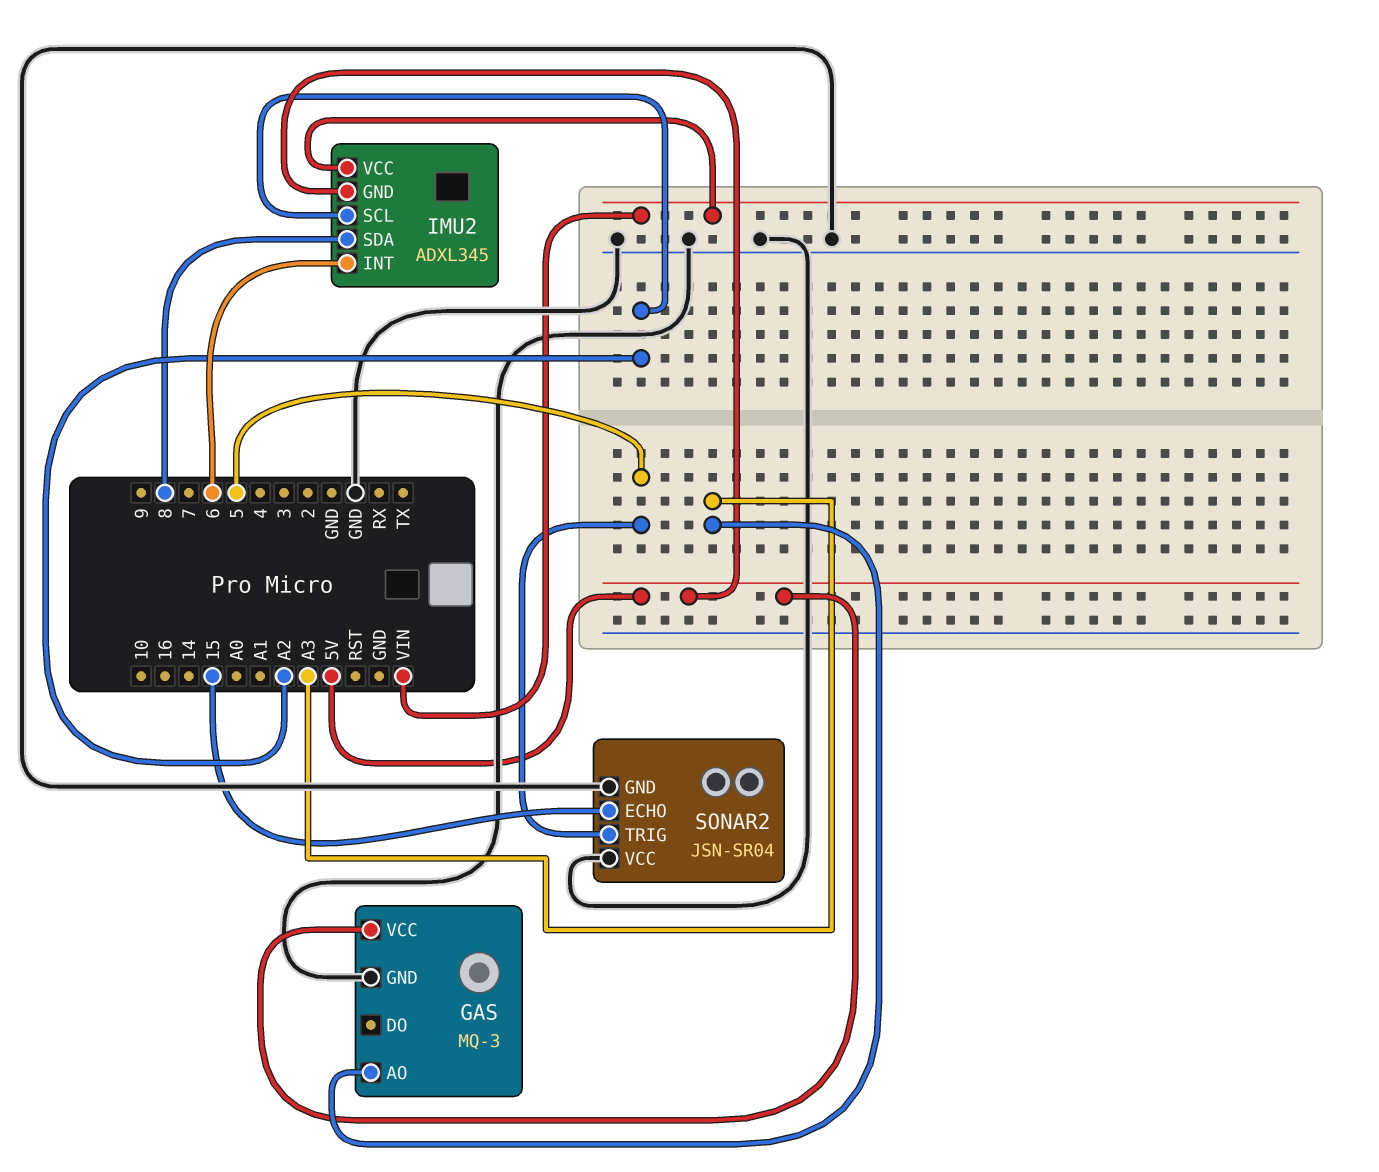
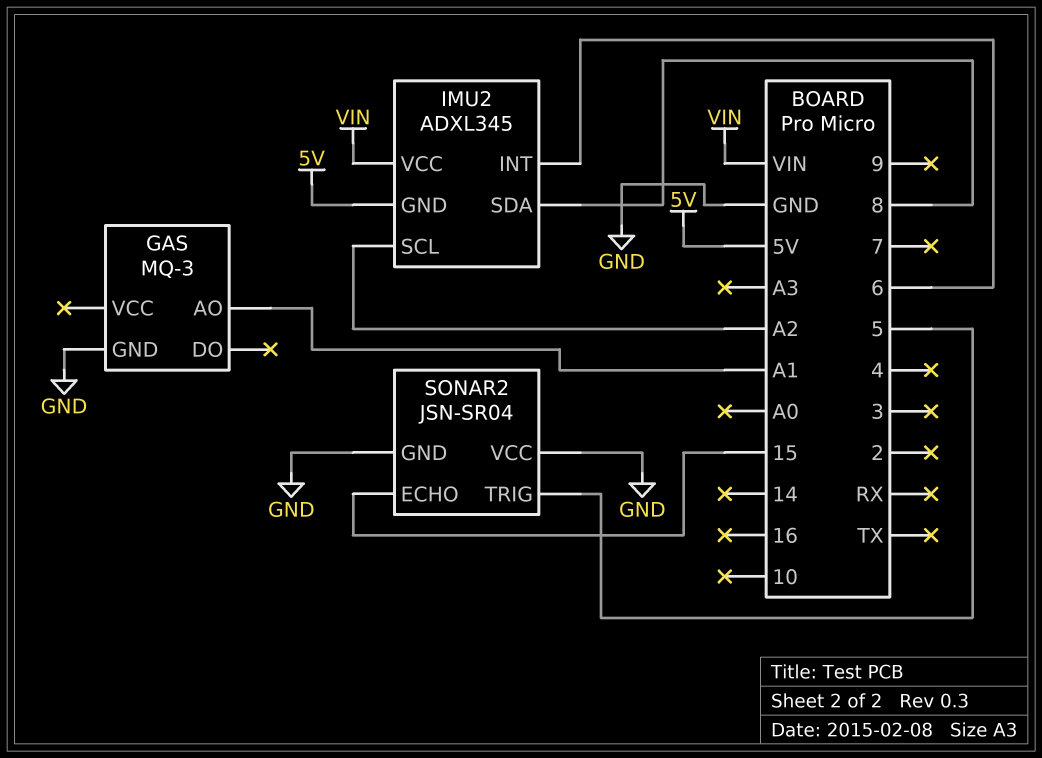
GAS pin AO: A3 -> A1
GAS pin VCC: 5V -> none

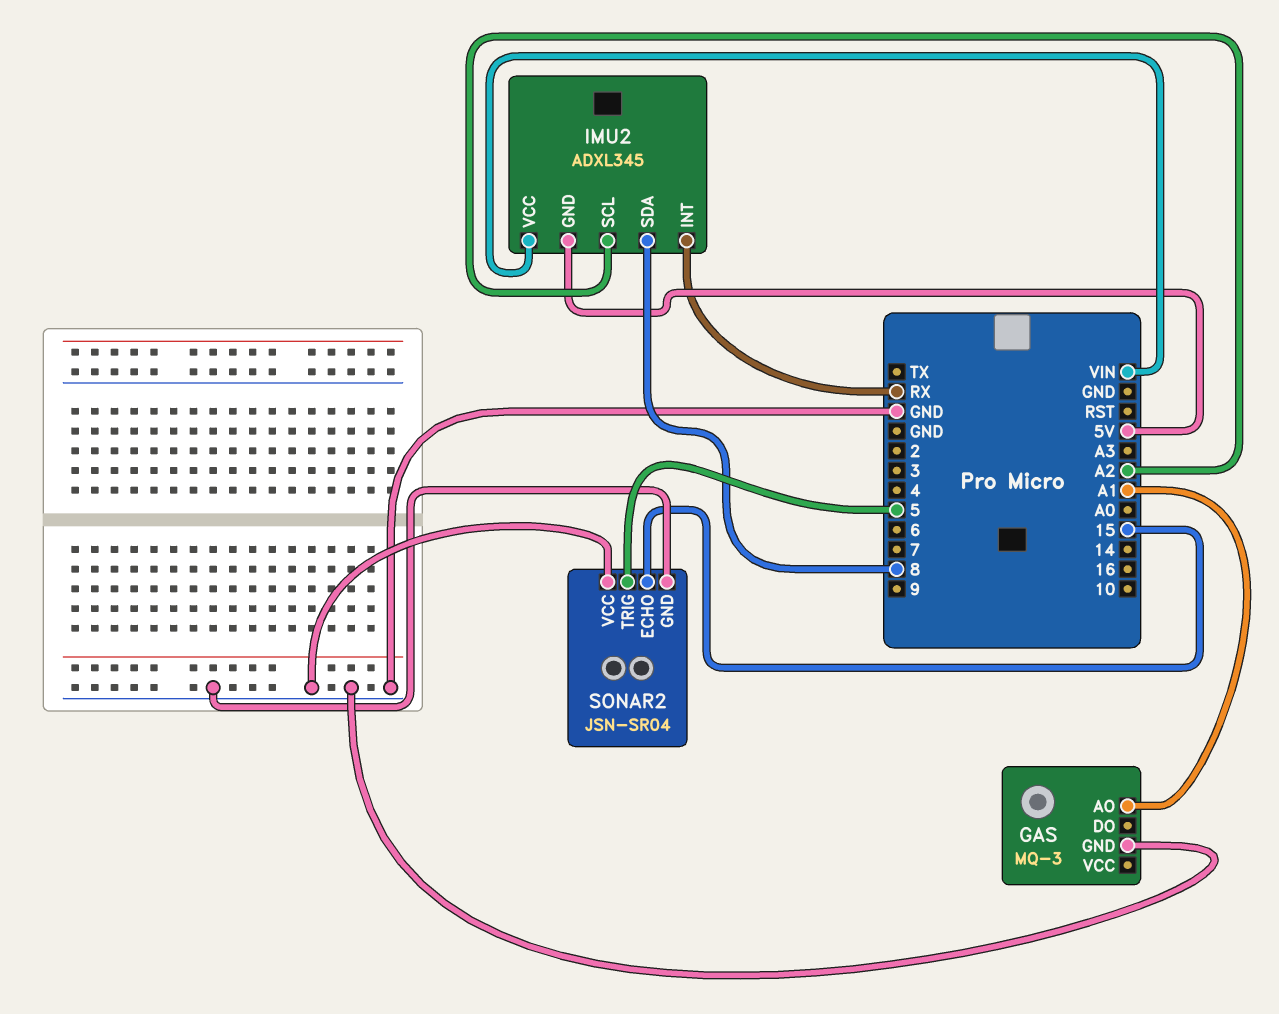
IMU2 pin INT: 6 -> RX

